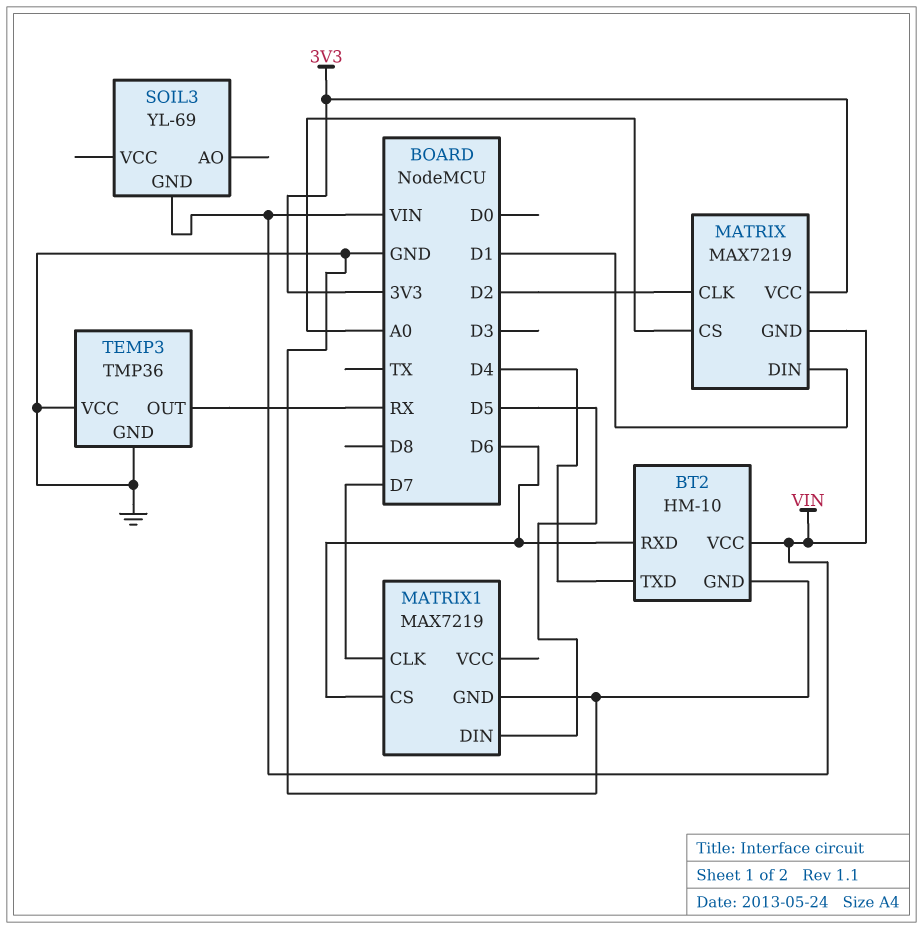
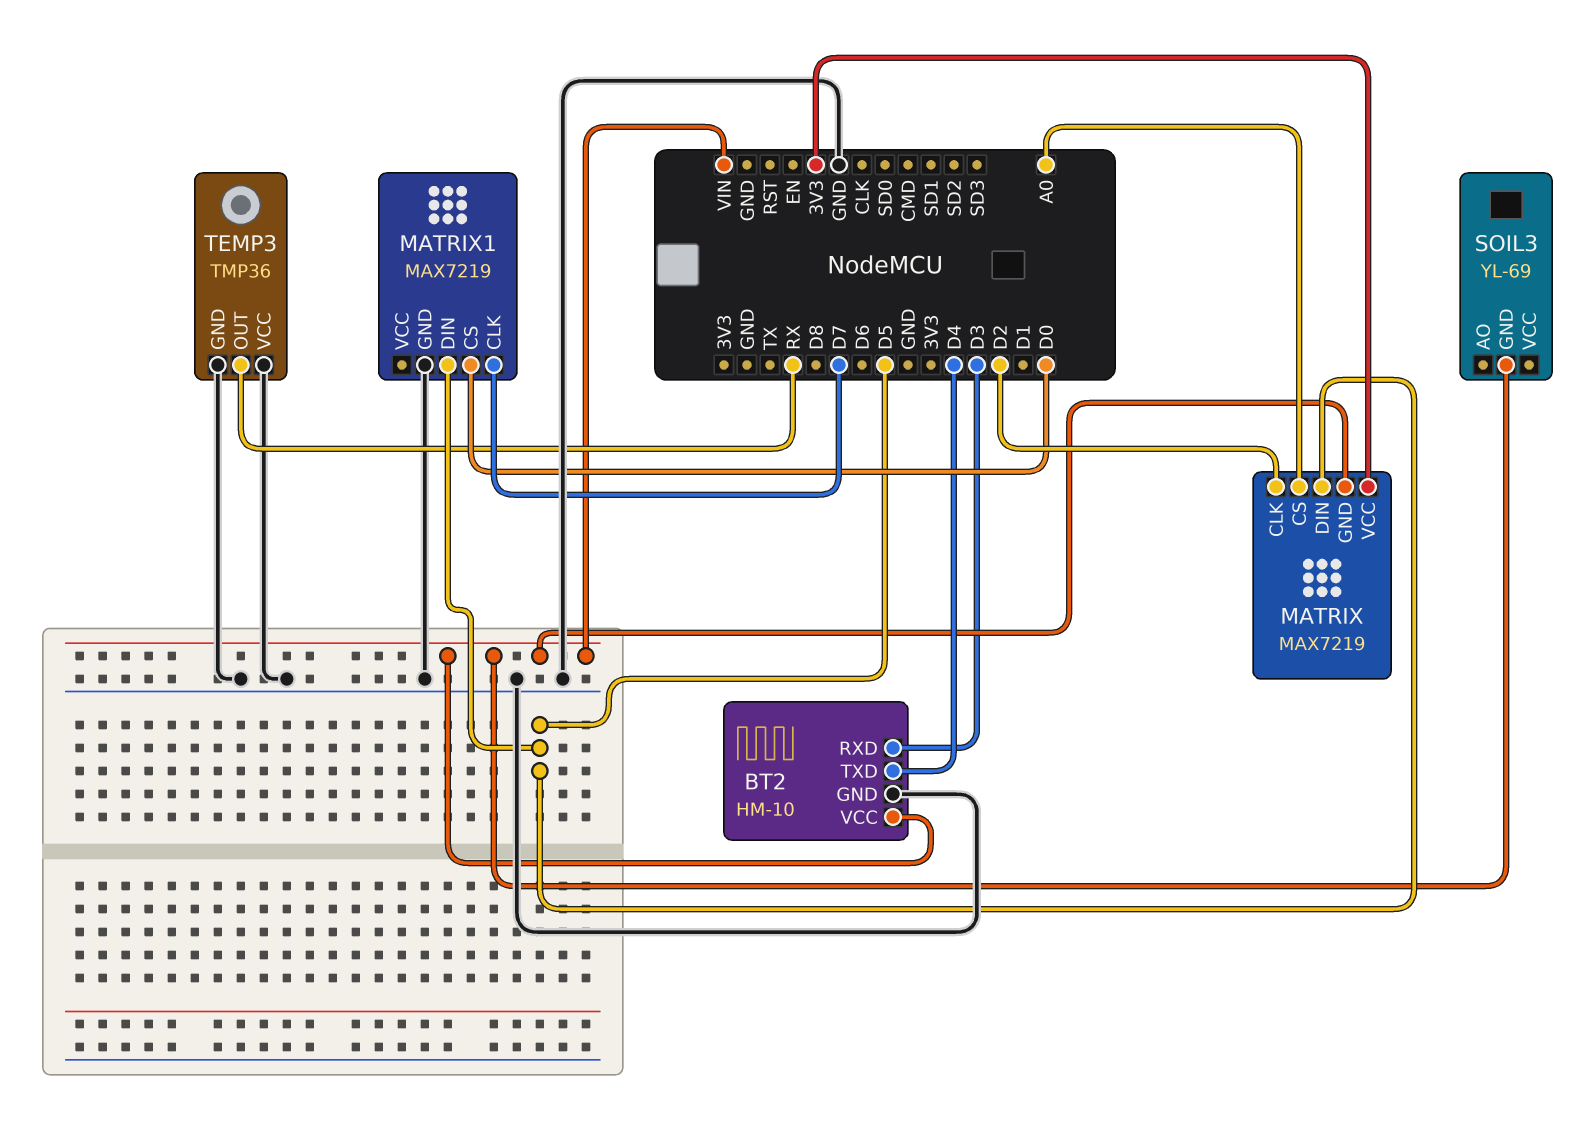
BT2 pin RXD: D6 -> D3
MATRIX pin DIN: D1 -> D5
MATRIX1 pin CS: D6 -> D0

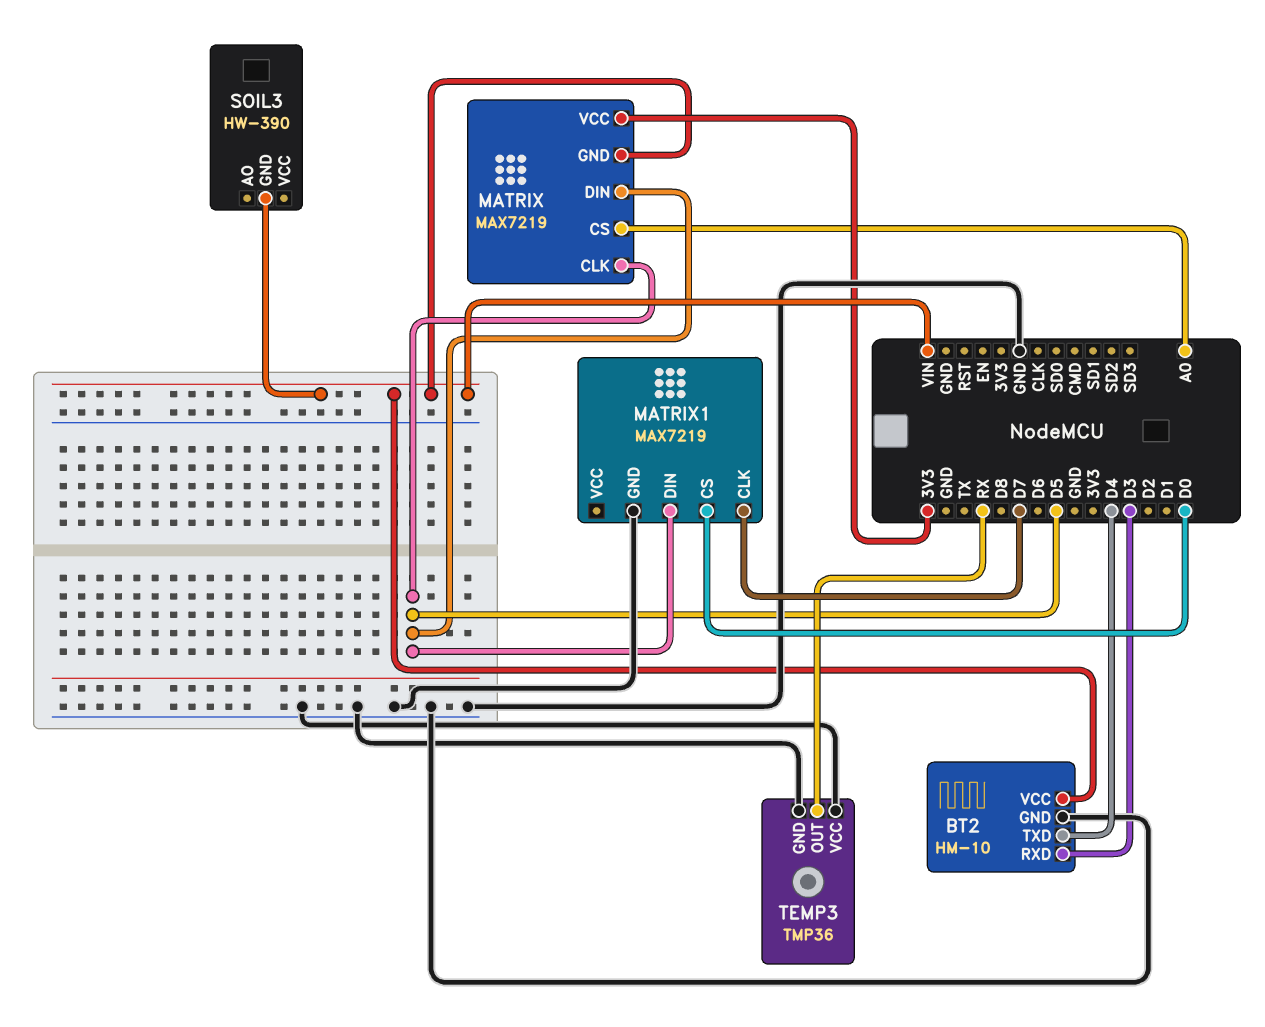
MATRIX pin CLK: D2 -> D5
SOIL3: YL-69 -> HW-390

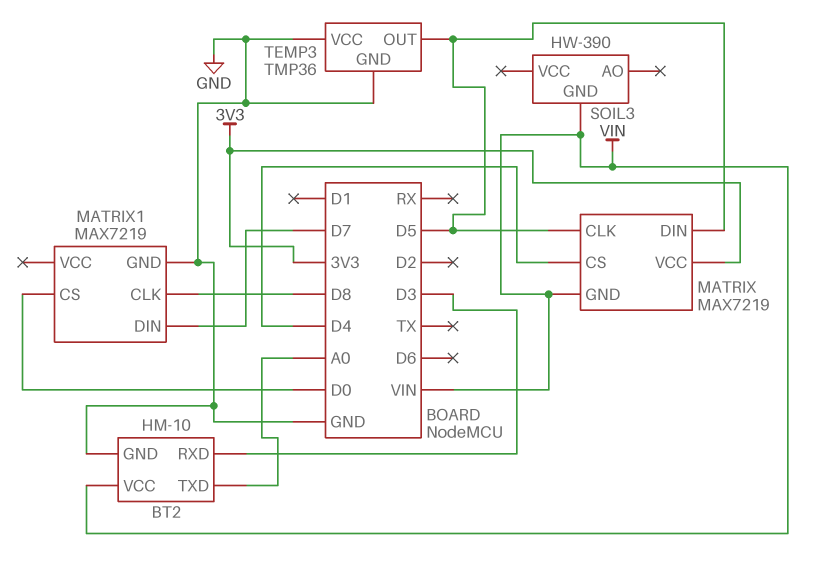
BT2 pin TXD: D4 -> A0
MATRIX pin CS: A0 -> D4
MATRIX1 pin CLK: D7 -> D8
MATRIX1 pin DIN: D5 -> D7
TEMP3 pin OUT: RX -> D5

